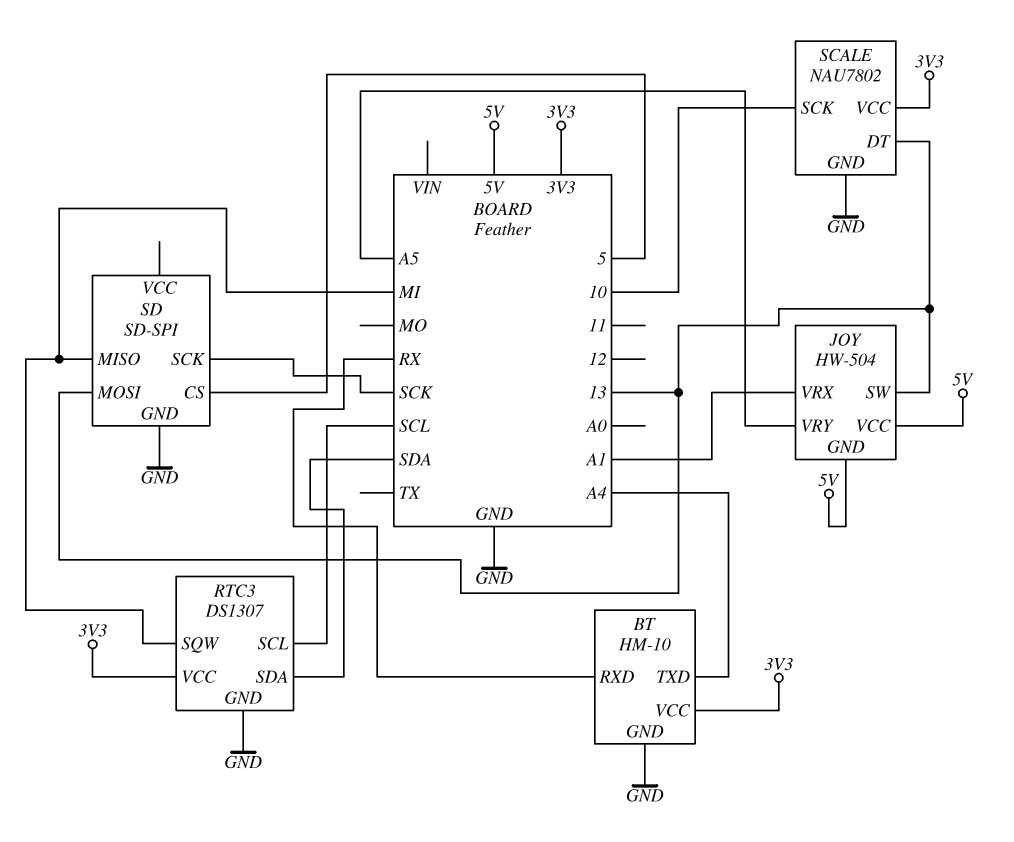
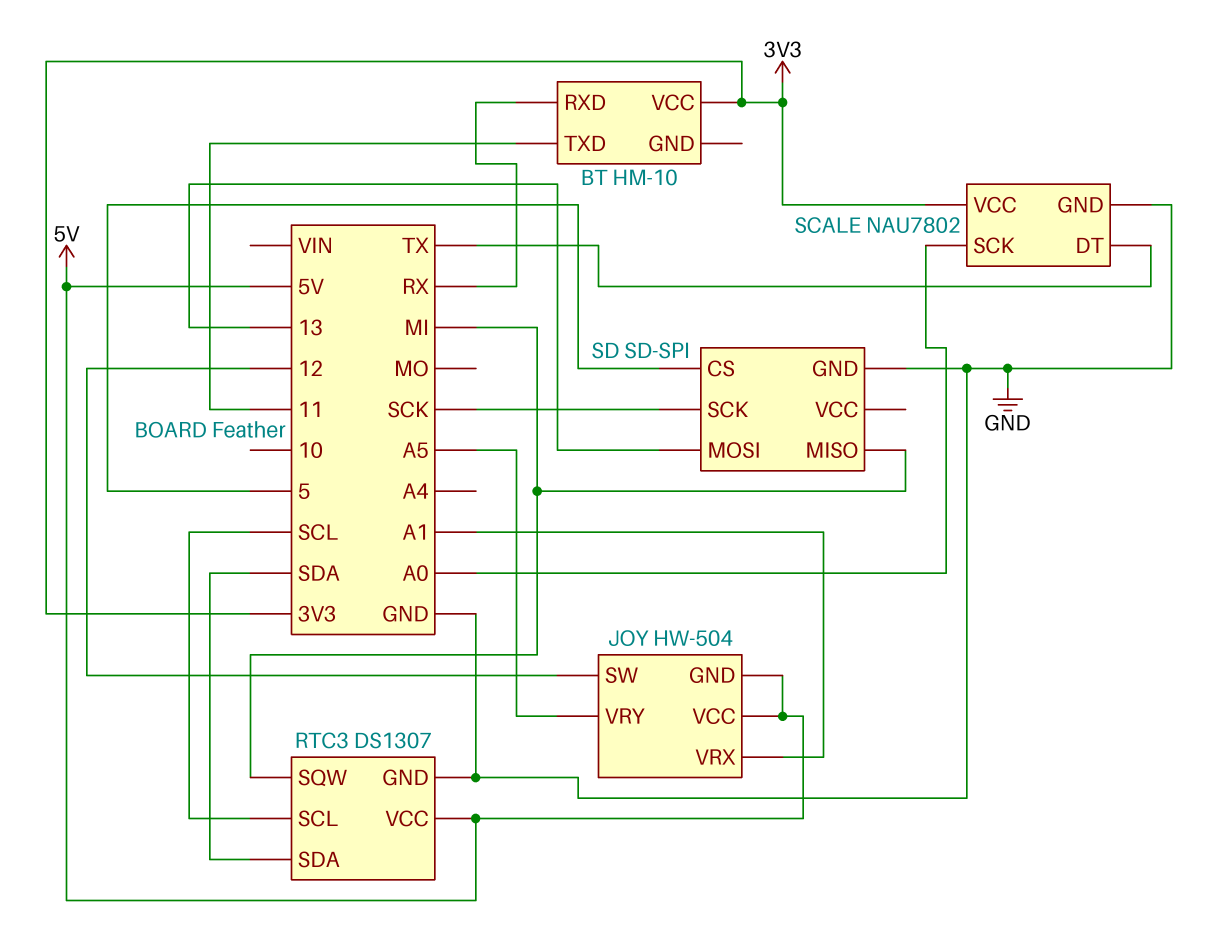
BT pin GND: GND -> none
BT pin TXD: A4 -> 11
JOY pin SW: 13 -> 12
RTC3 pin VCC: 3V3 -> 5V
SCALE pin DT: 13 -> TX
SCALE pin SCK: 10 -> A0

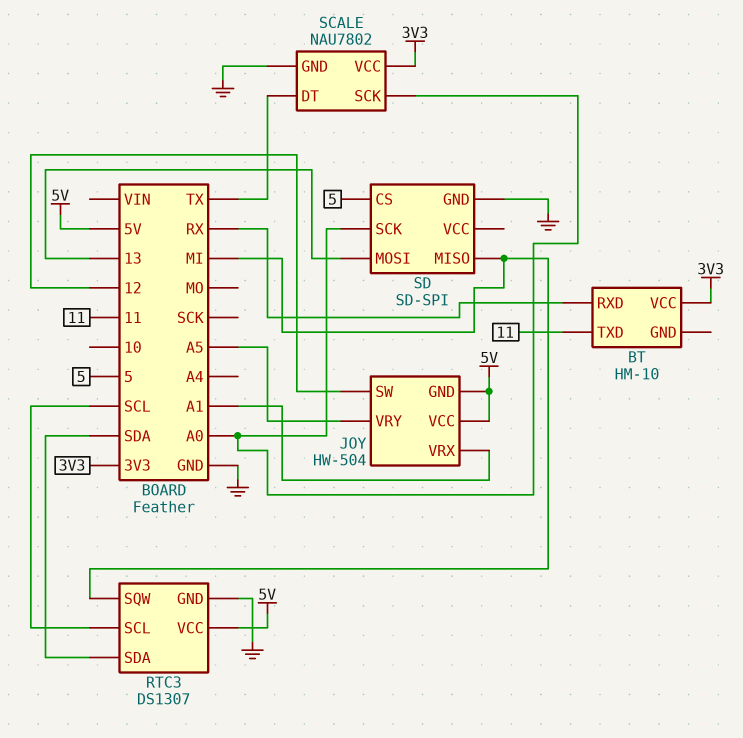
SD pin SCK: SCK -> A0

